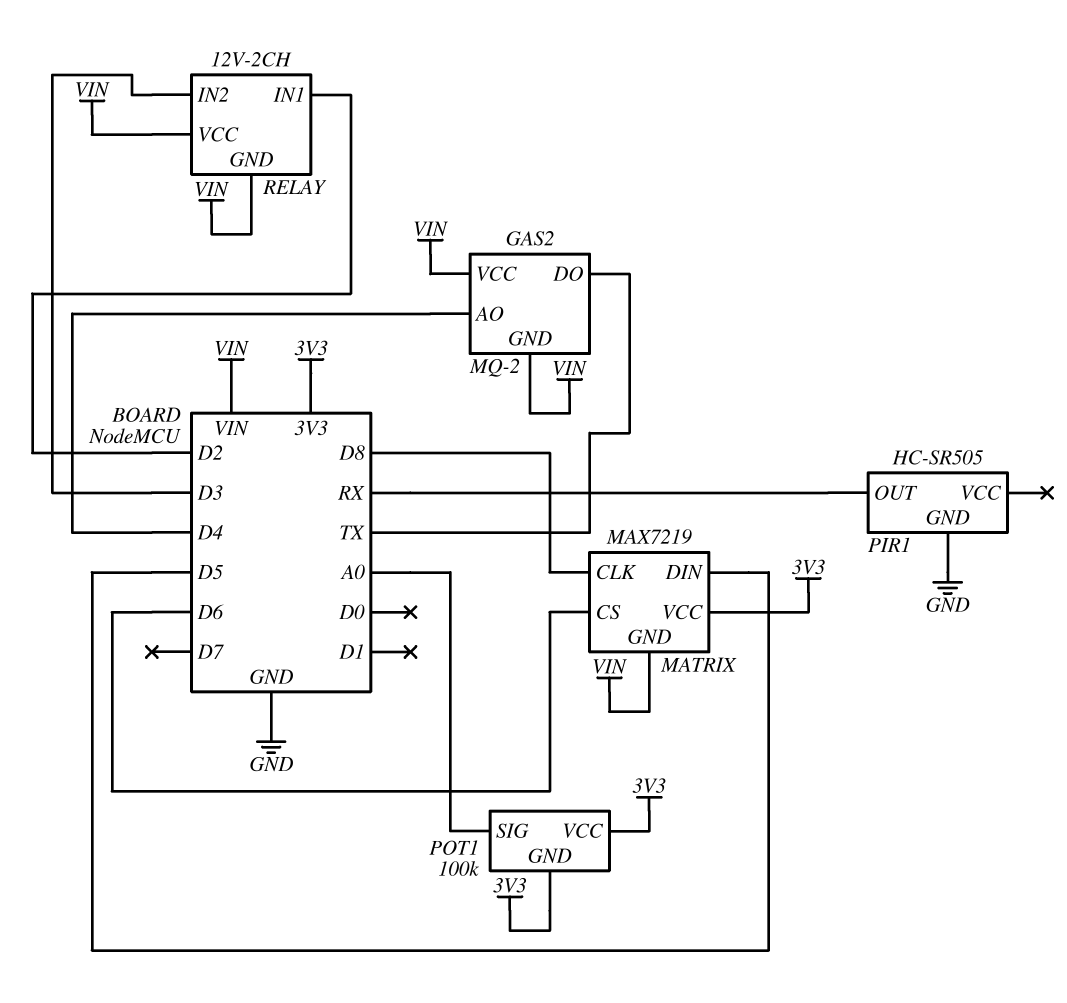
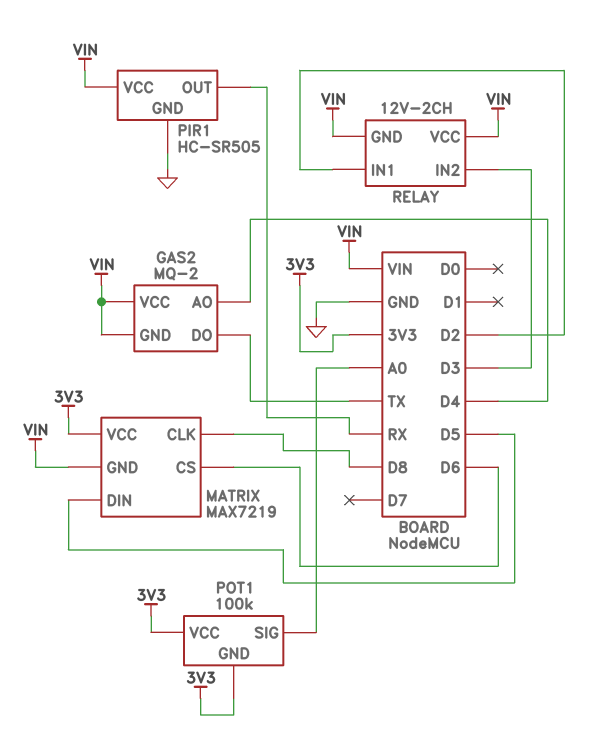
PIR1 pin VCC: none -> VIN

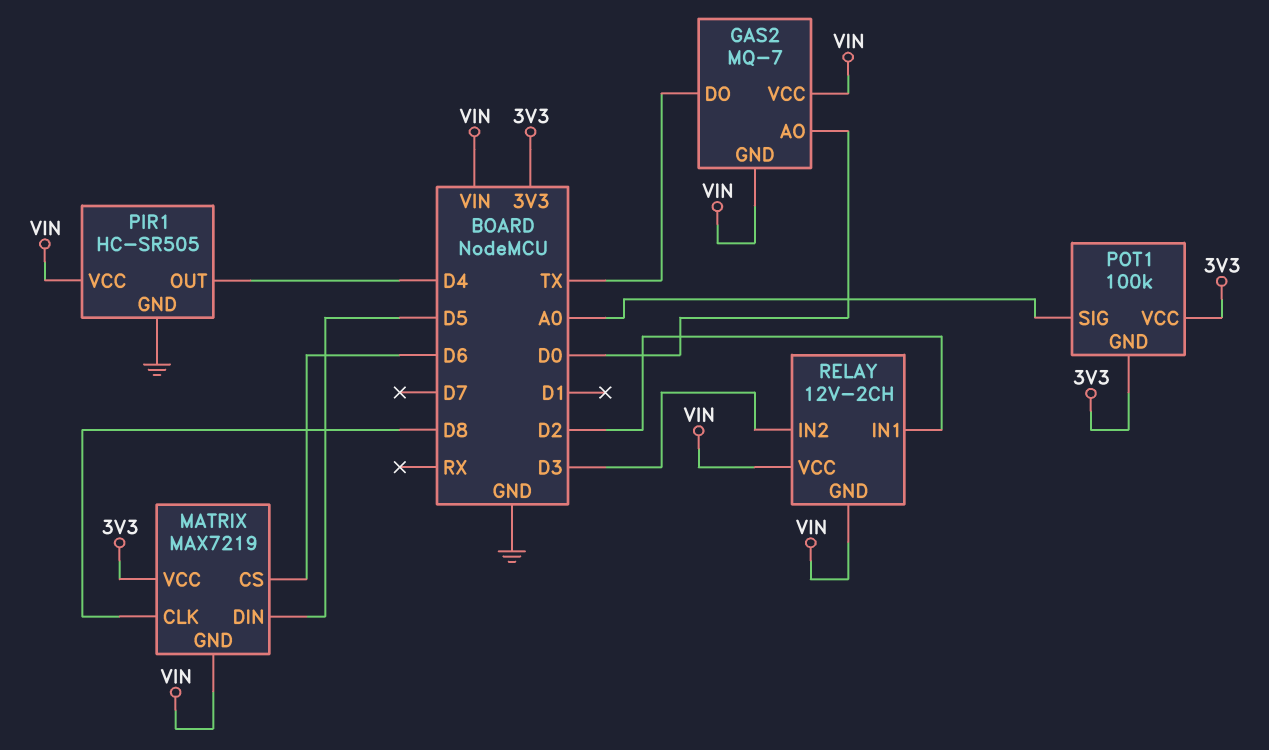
GAS2: MQ-2 -> MQ-7
GAS2 pin AO: D4 -> D0
PIR1 pin OUT: RX -> D4

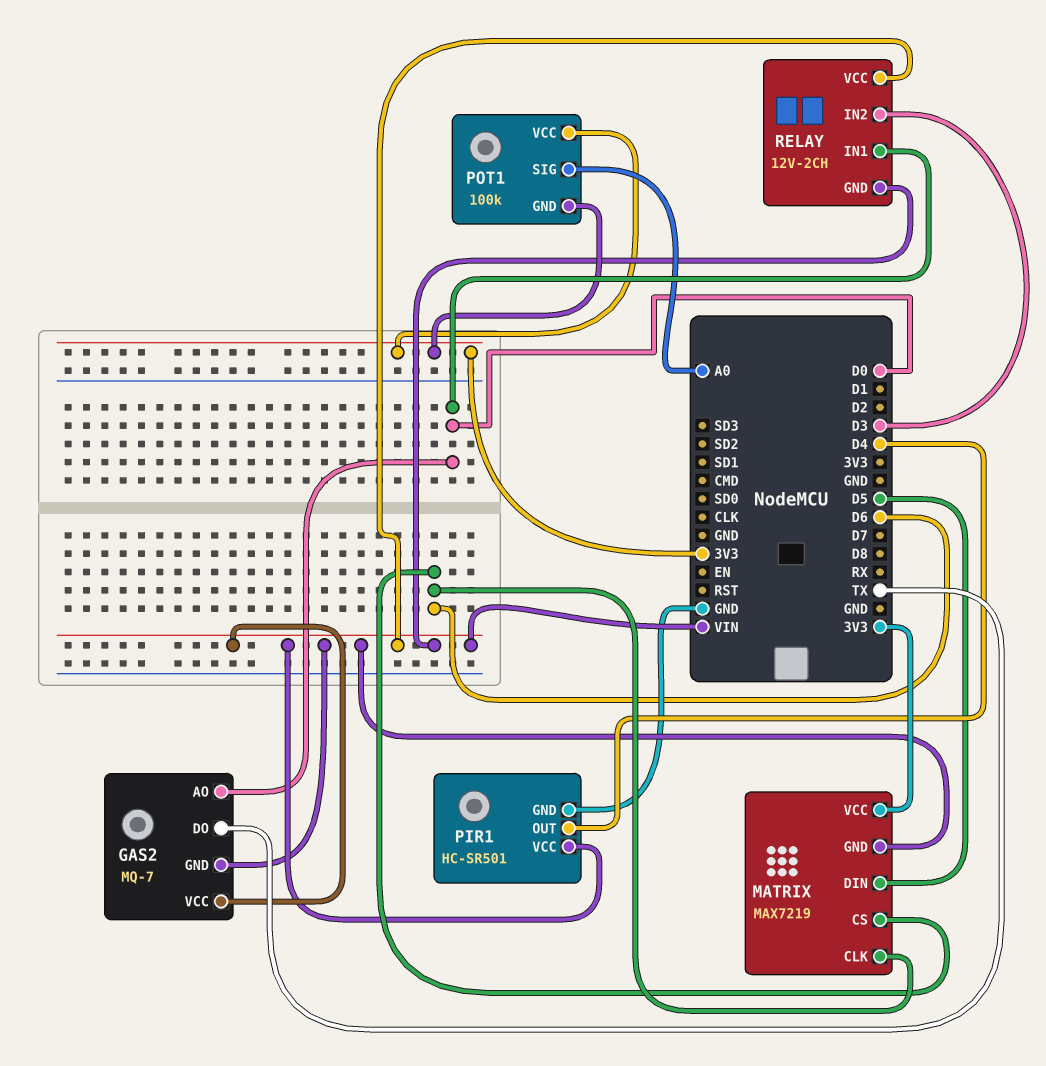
MATRIX pin CLK: D8 -> D6
PIR1: HC-SR505 -> HC-SR501
RELAY pin IN1: D2 -> D0

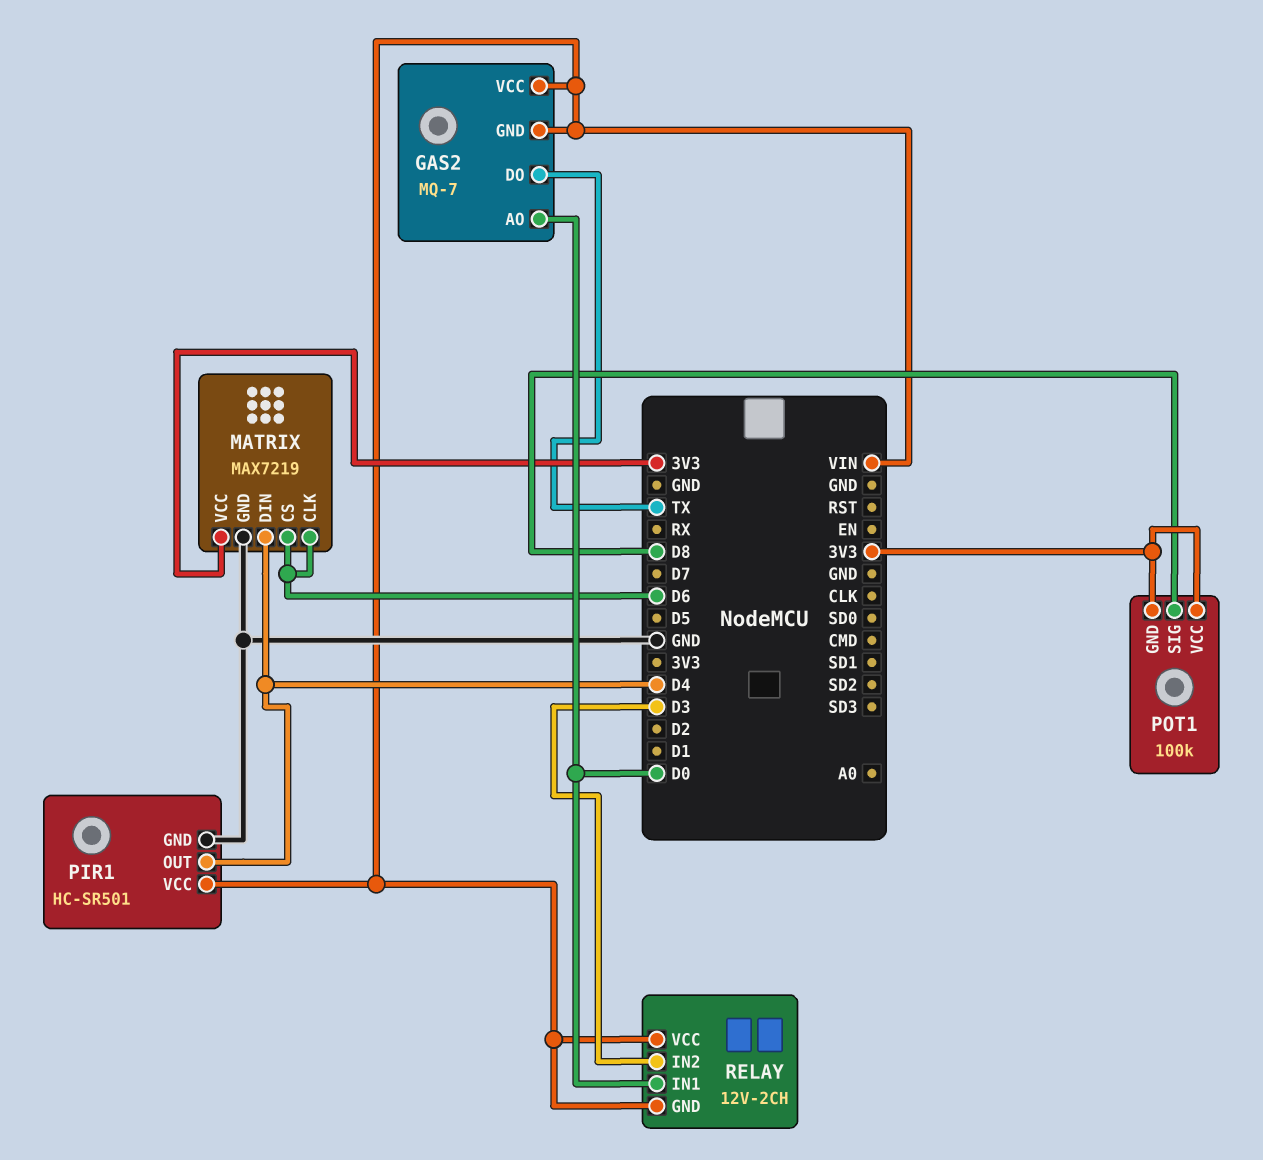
MATRIX pin DIN: D5 -> D4
MATRIX pin GND: VIN -> GND
POT1 pin SIG: A0 -> D8

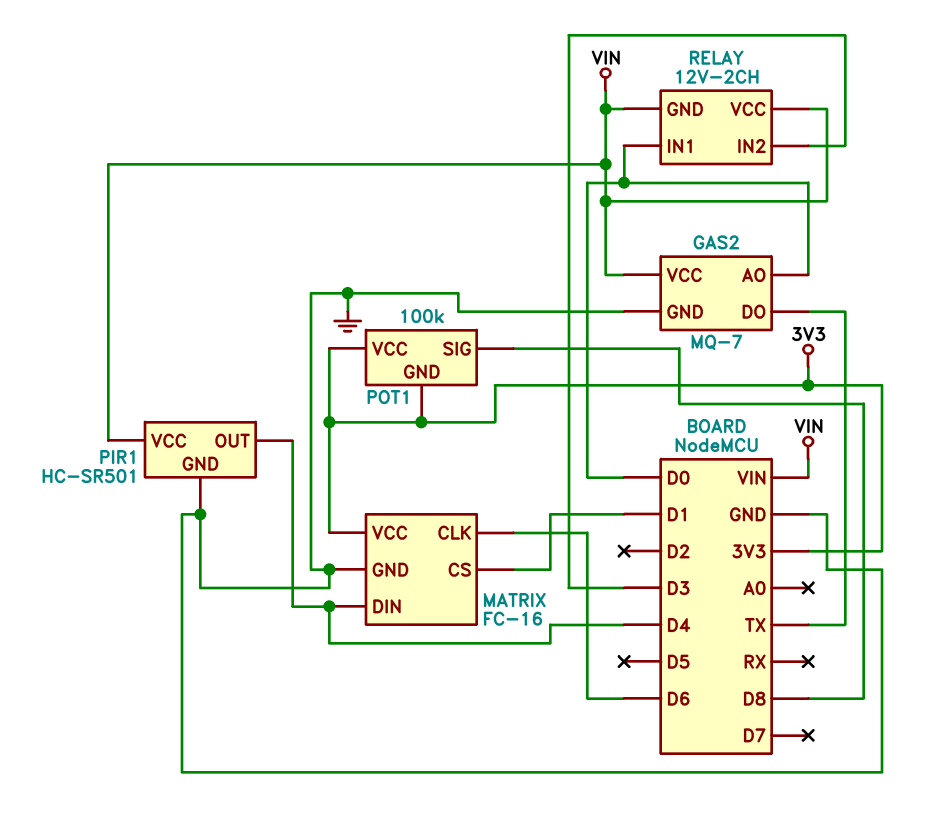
GAS2 pin GND: VIN -> GND
MATRIX: MAX7219 -> FC-16
MATRIX pin CS: D6 -> D1

